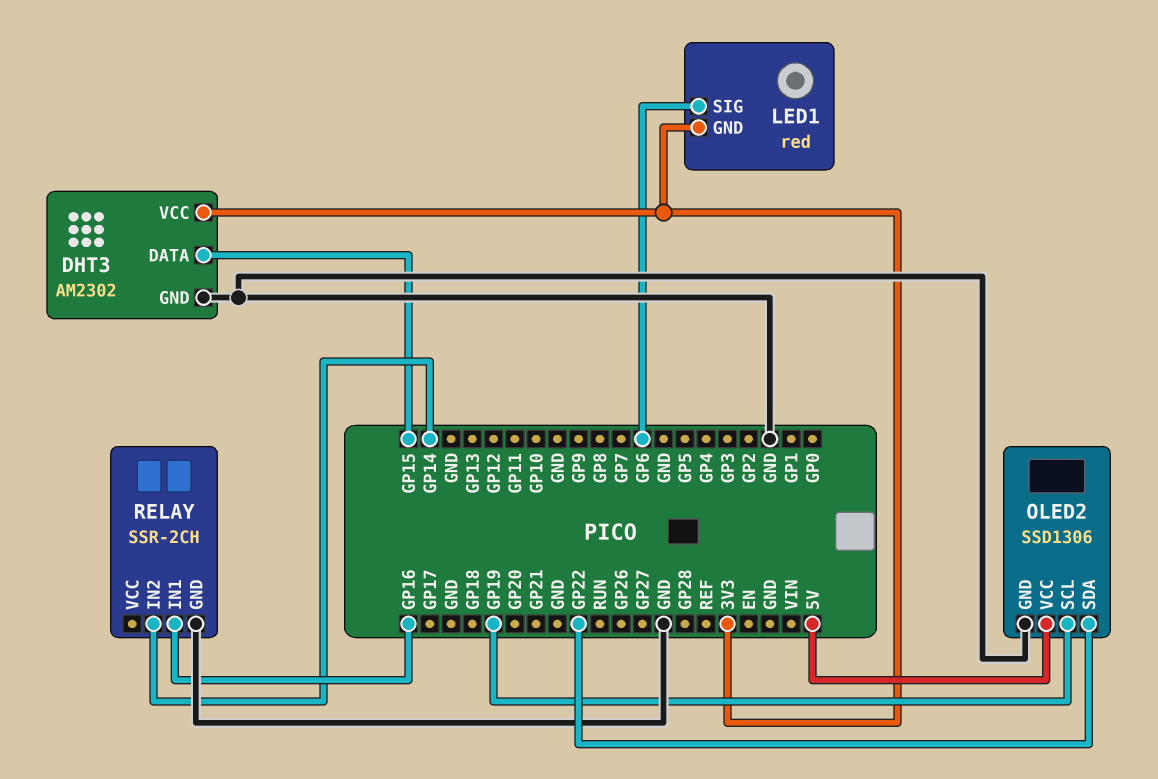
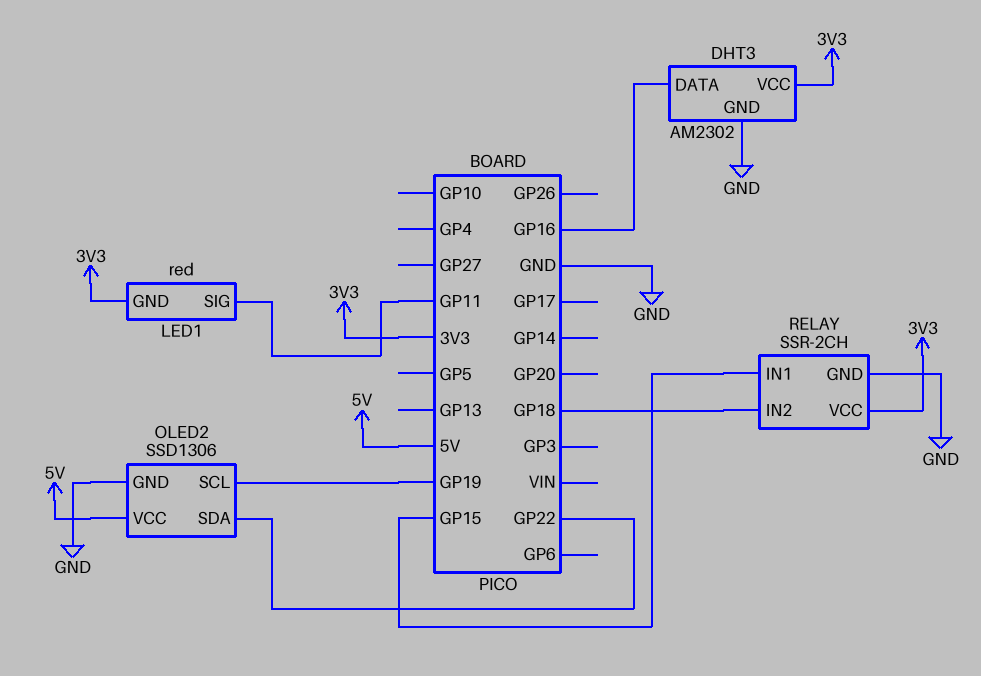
DHT3 pin DATA: GP15 -> GP16
LED1 pin SIG: GP6 -> GP11
RELAY pin IN1: GP16 -> GP15
RELAY pin IN2: GP14 -> GP18
RELAY pin VCC: none -> 3V3

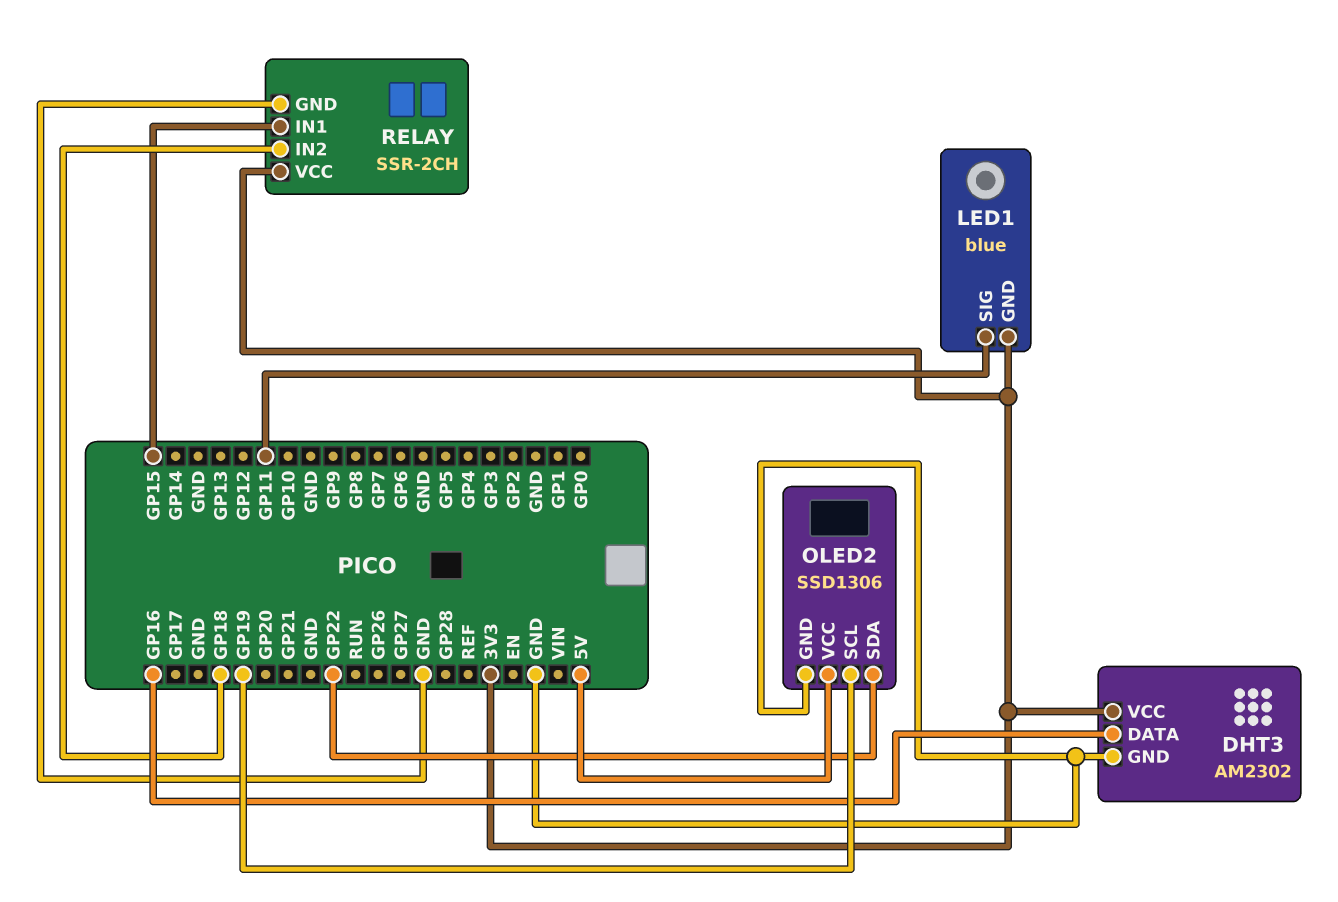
LED1: red -> blue

